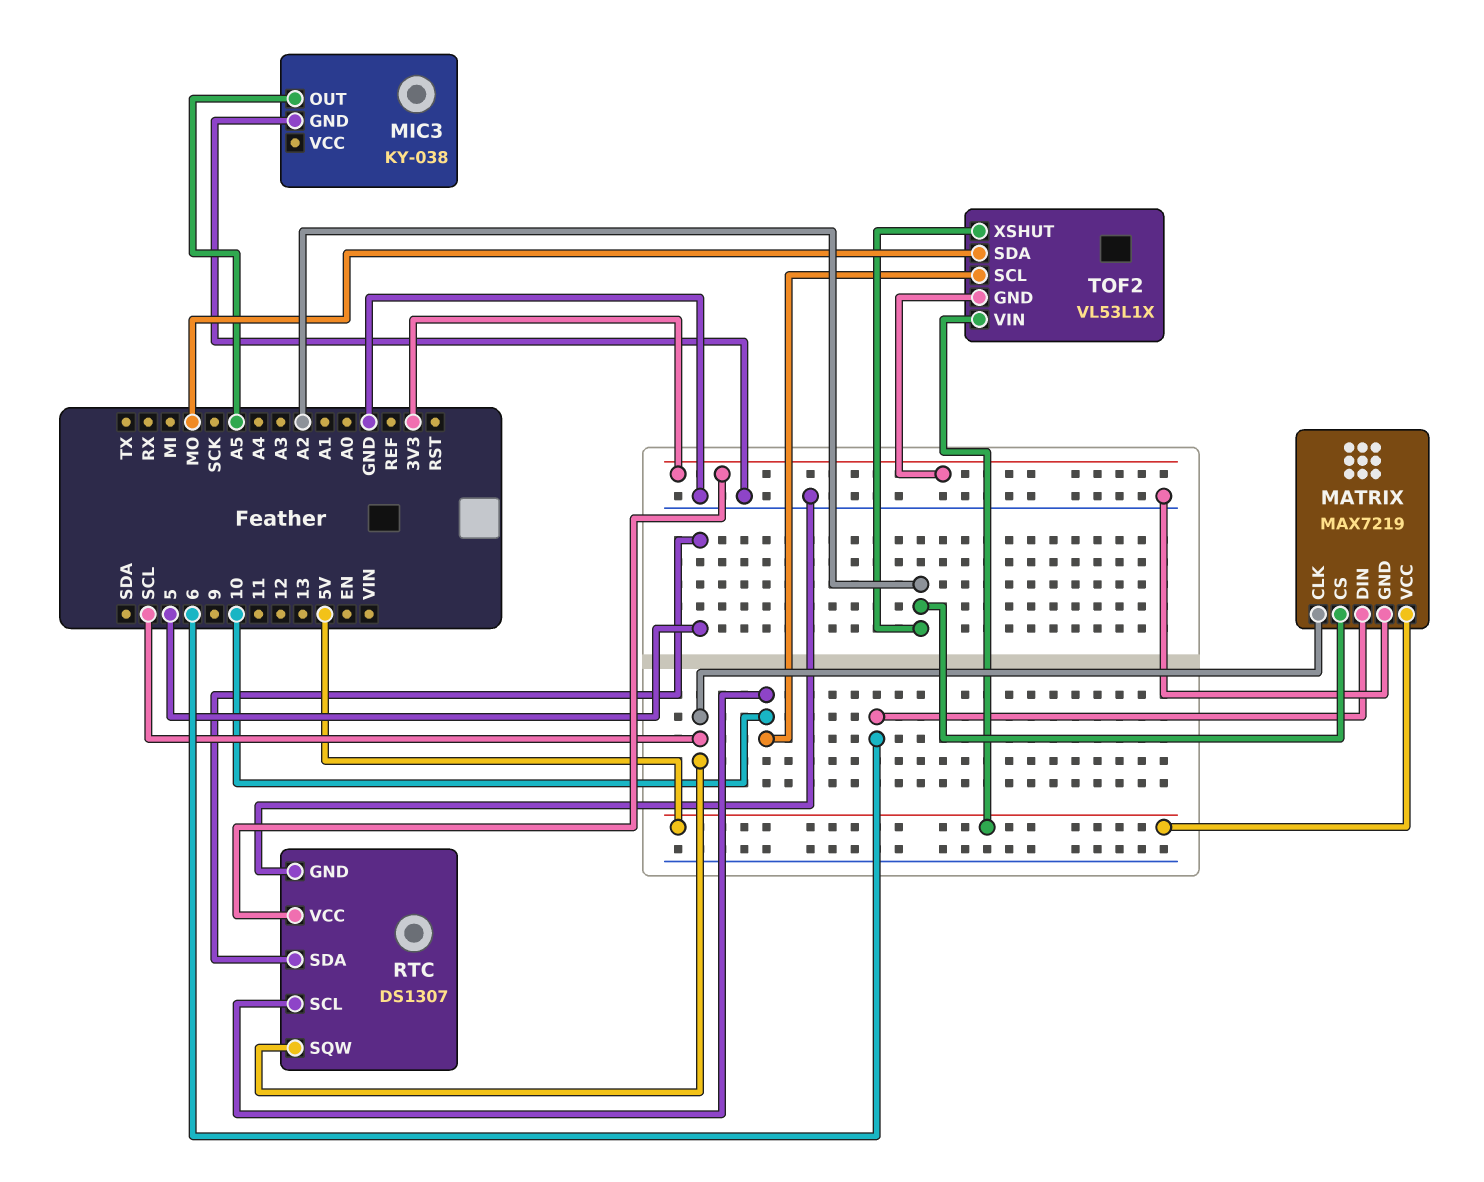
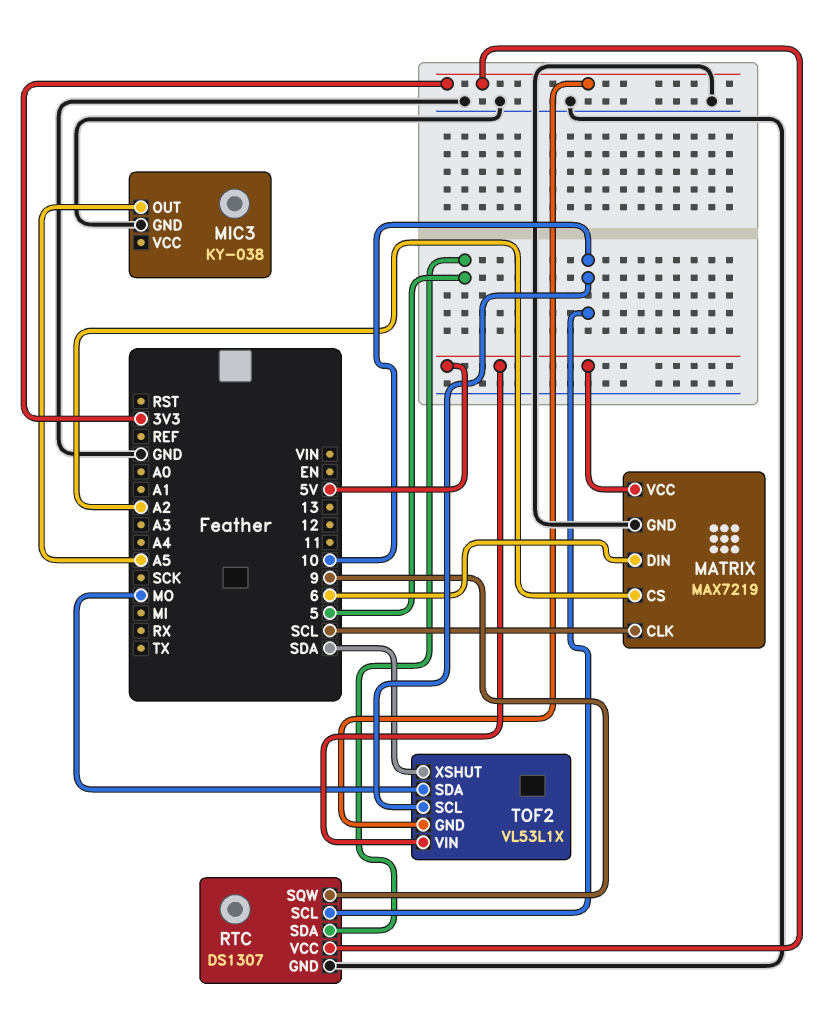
RTC pin SQW: SCL -> 9
TOF2 pin XSHUT: A2 -> SDA

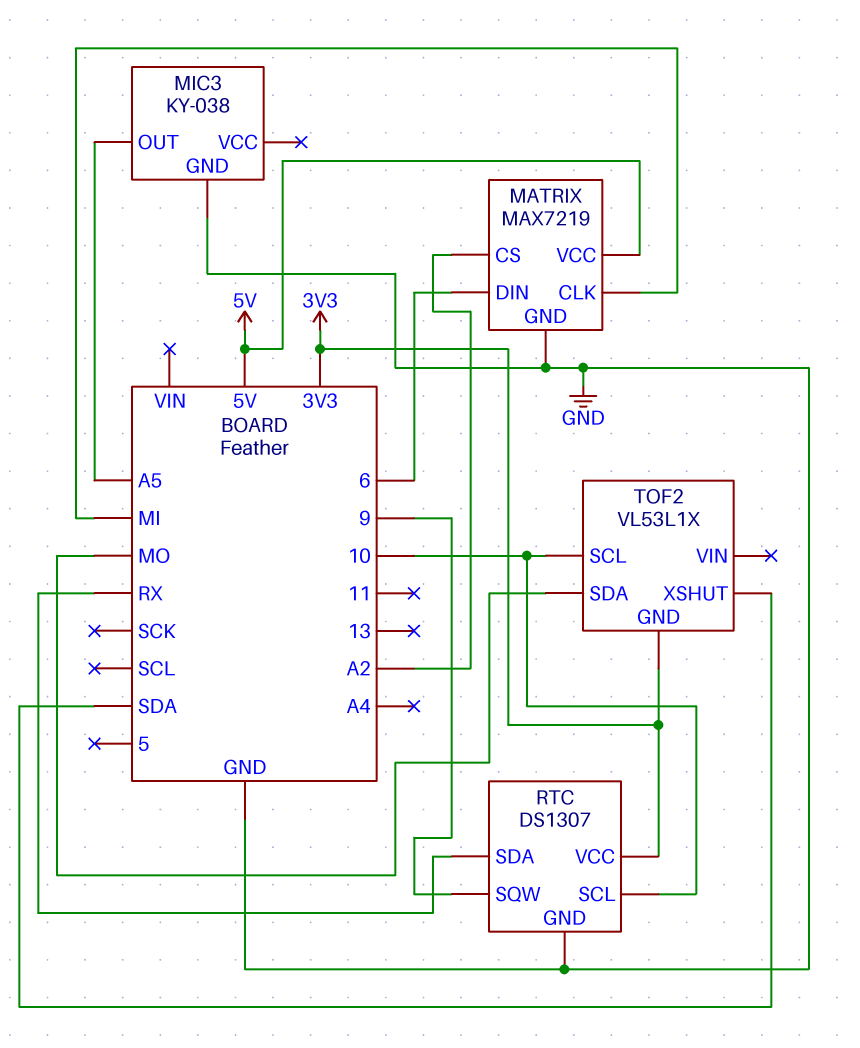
MATRIX pin CLK: SCL -> MI
RTC pin SDA: 5 -> RX
TOF2 pin VIN: 5V -> none

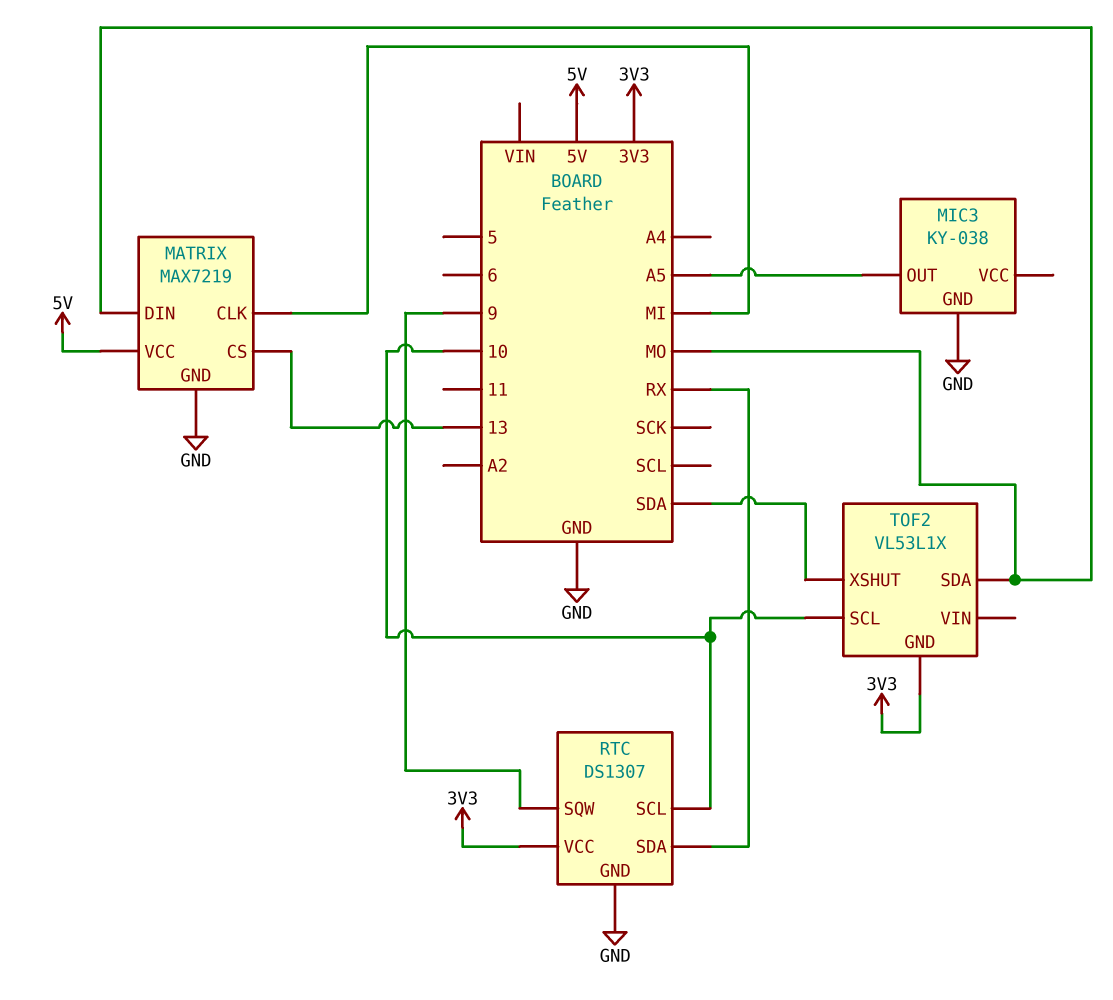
MATRIX pin CS: A2 -> 13
MATRIX pin DIN: 6 -> MO

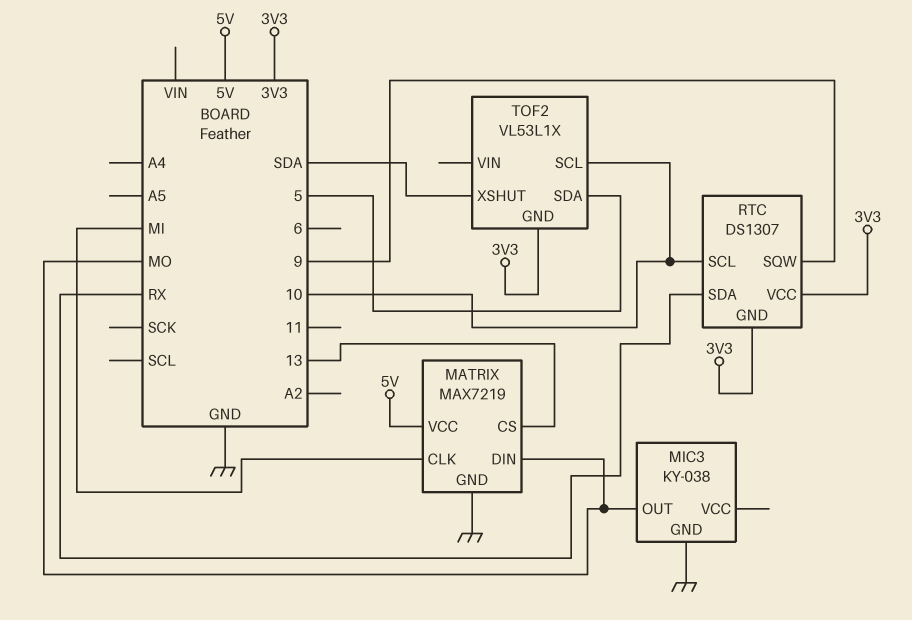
MIC3 pin OUT: A5 -> MO
RTC pin GND: GND -> 3V3
TOF2 pin SDA: MO -> 5

